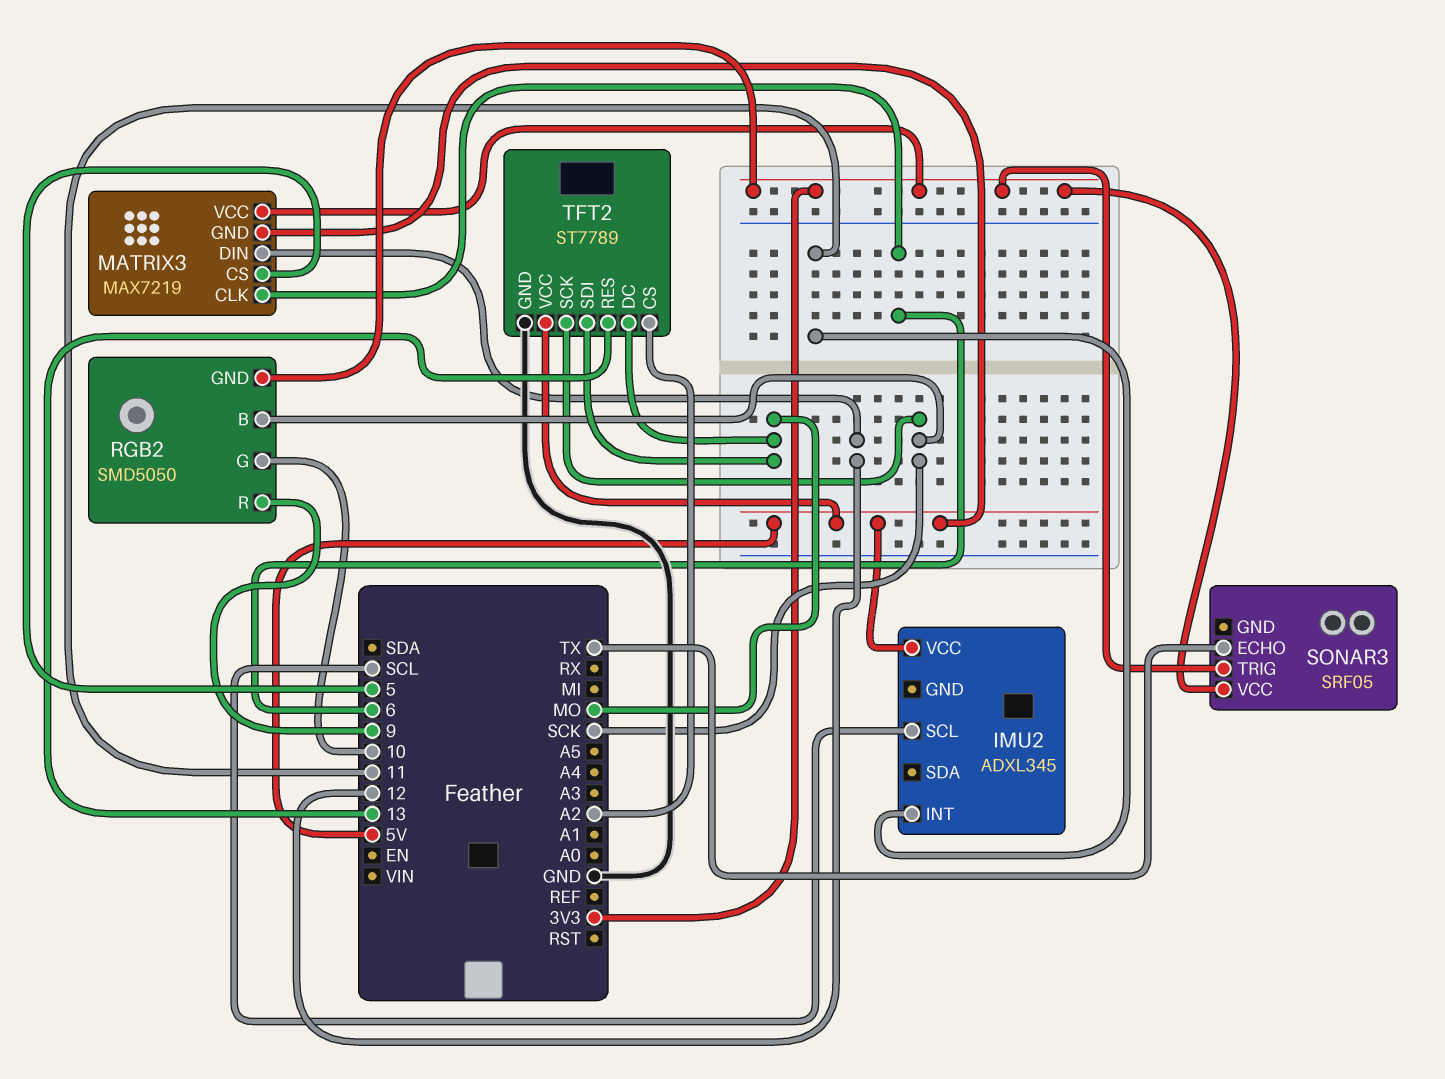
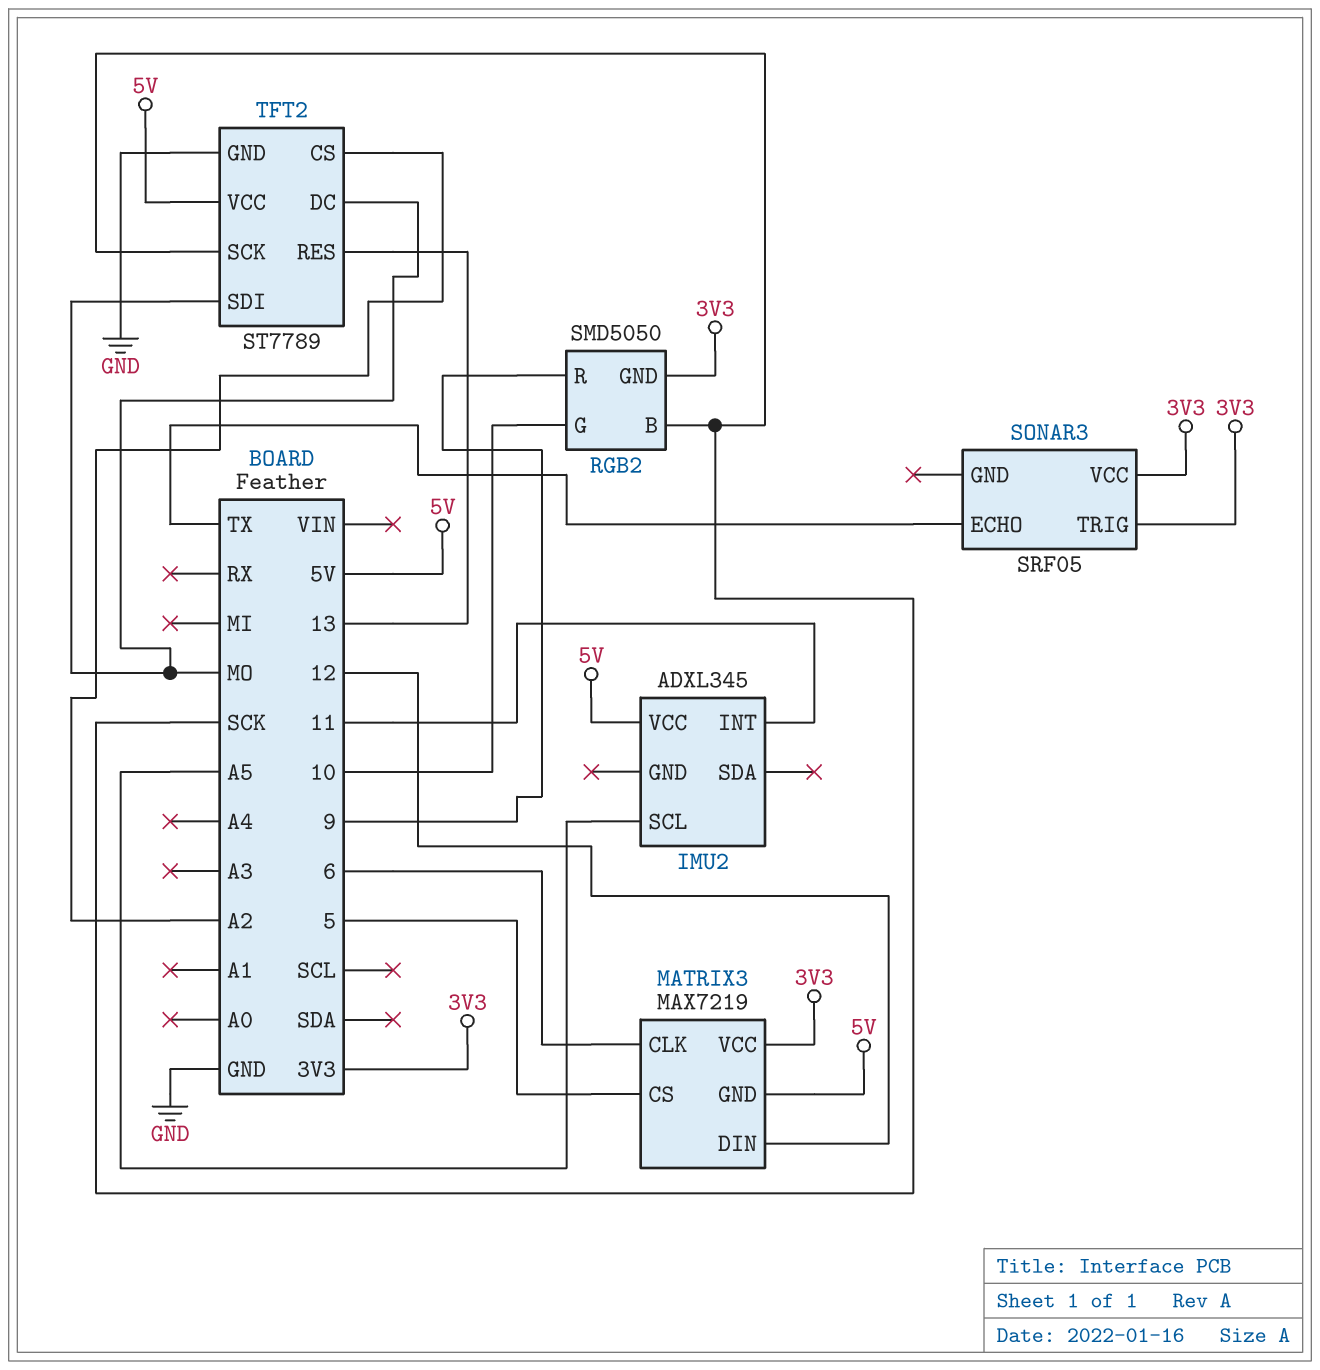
IMU2 pin SCL: SCL -> A5

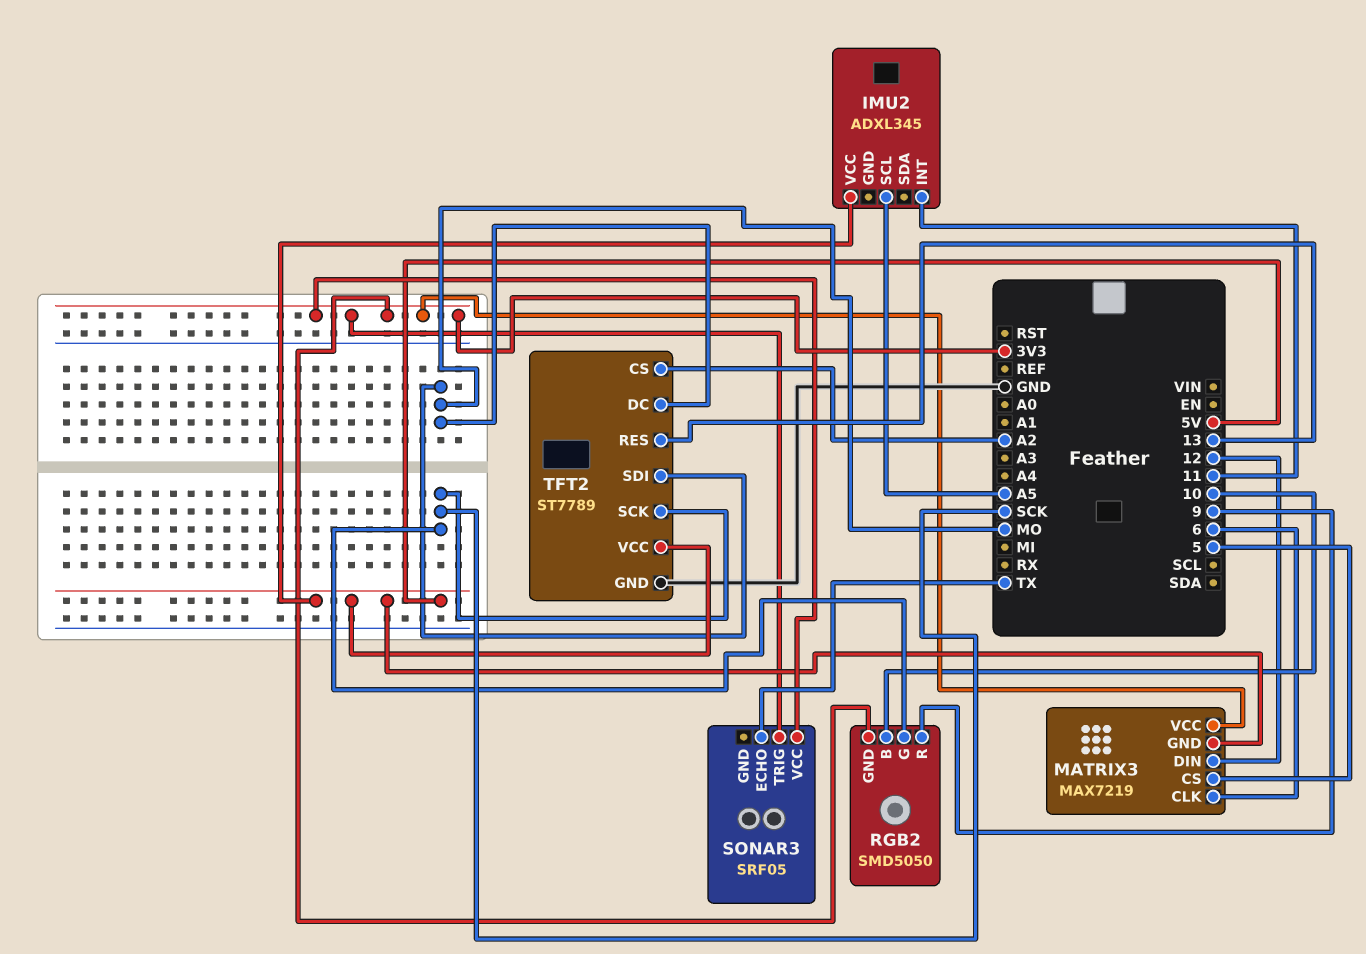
RGB2 pin B: SCK -> 10
RGB2 pin G: 10 -> SCK

